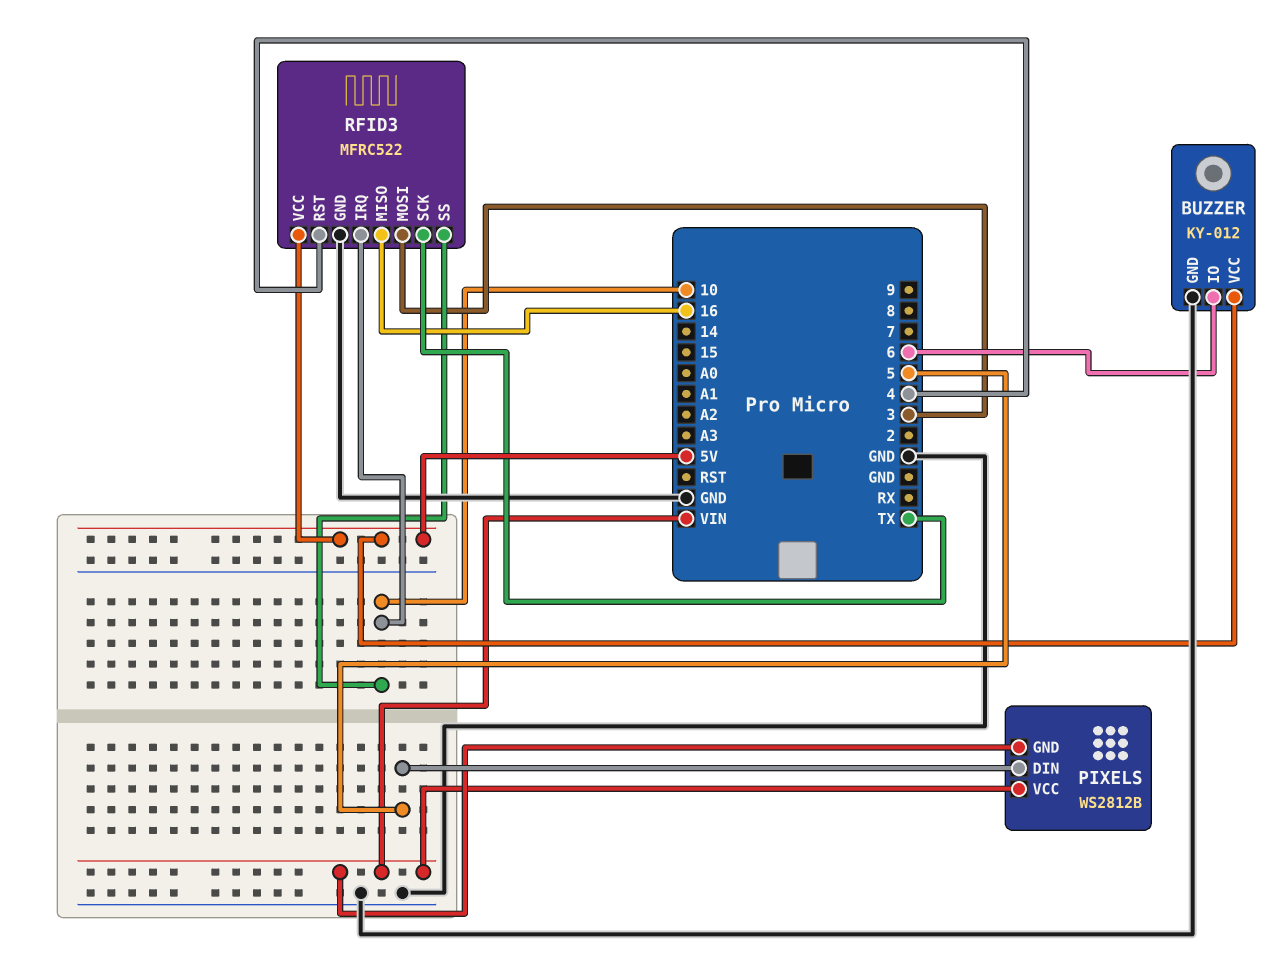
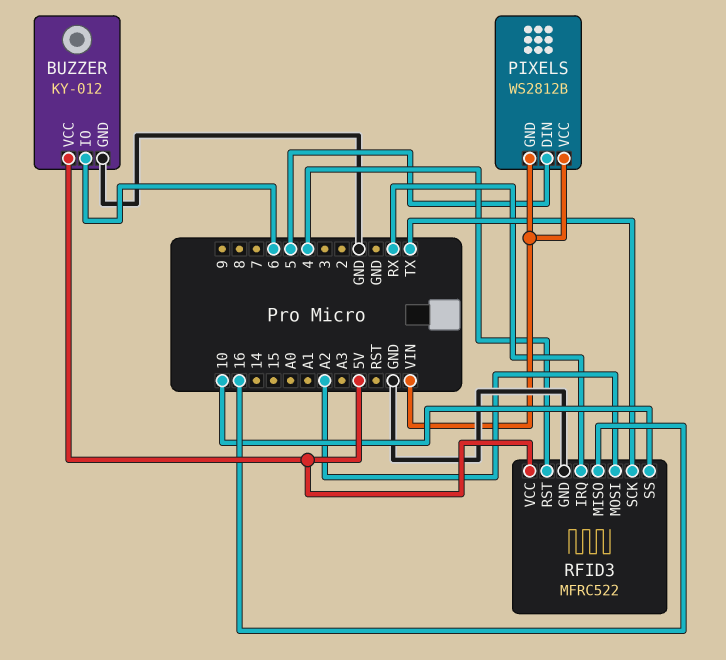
RFID3 pin IRQ: 10 -> RX
RFID3 pin MOSI: 3 -> A2

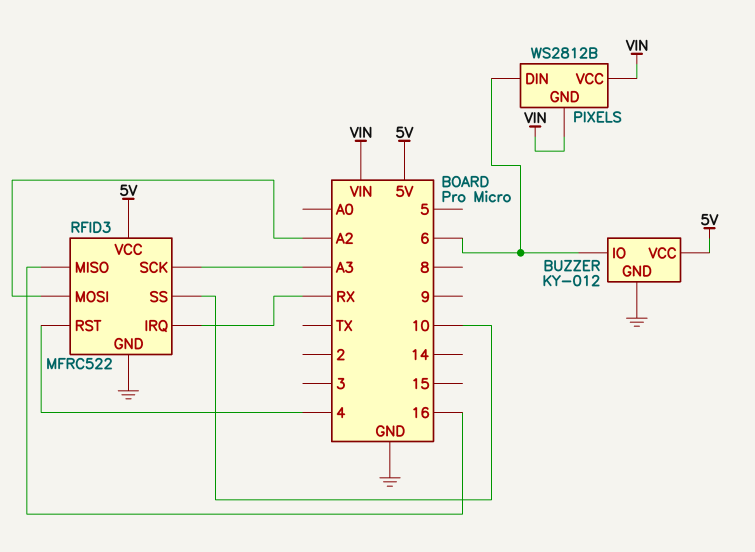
PIXELS pin DIN: 5 -> 6
RFID3 pin SCK: TX -> A3

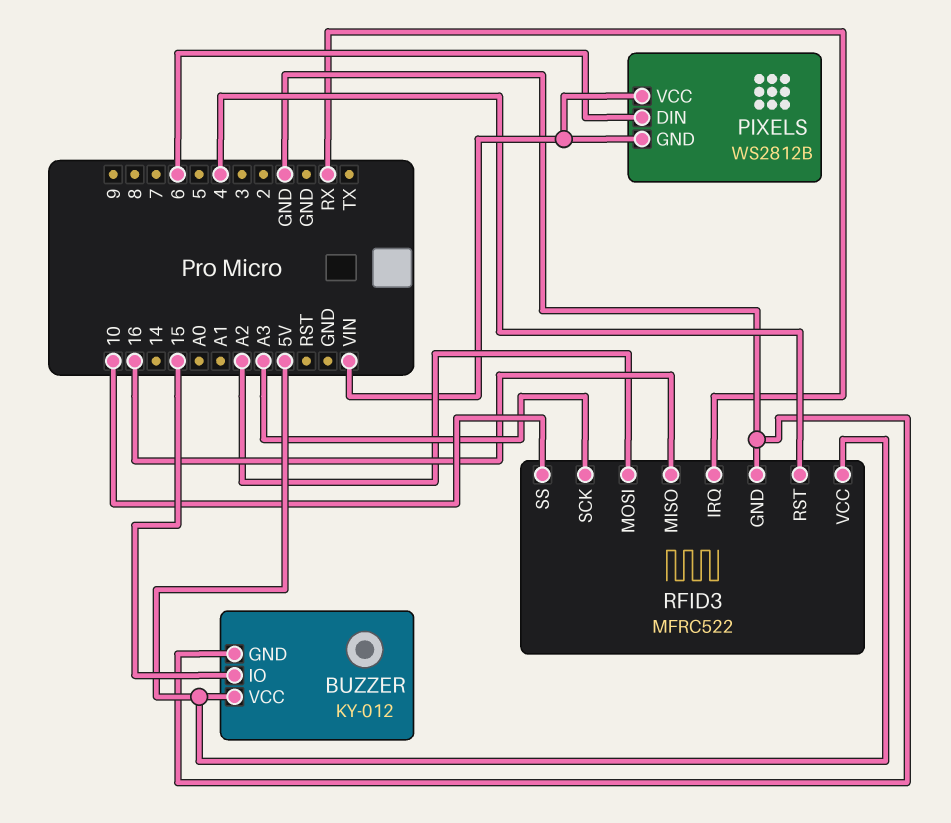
BUZZER pin IO: 6 -> 15

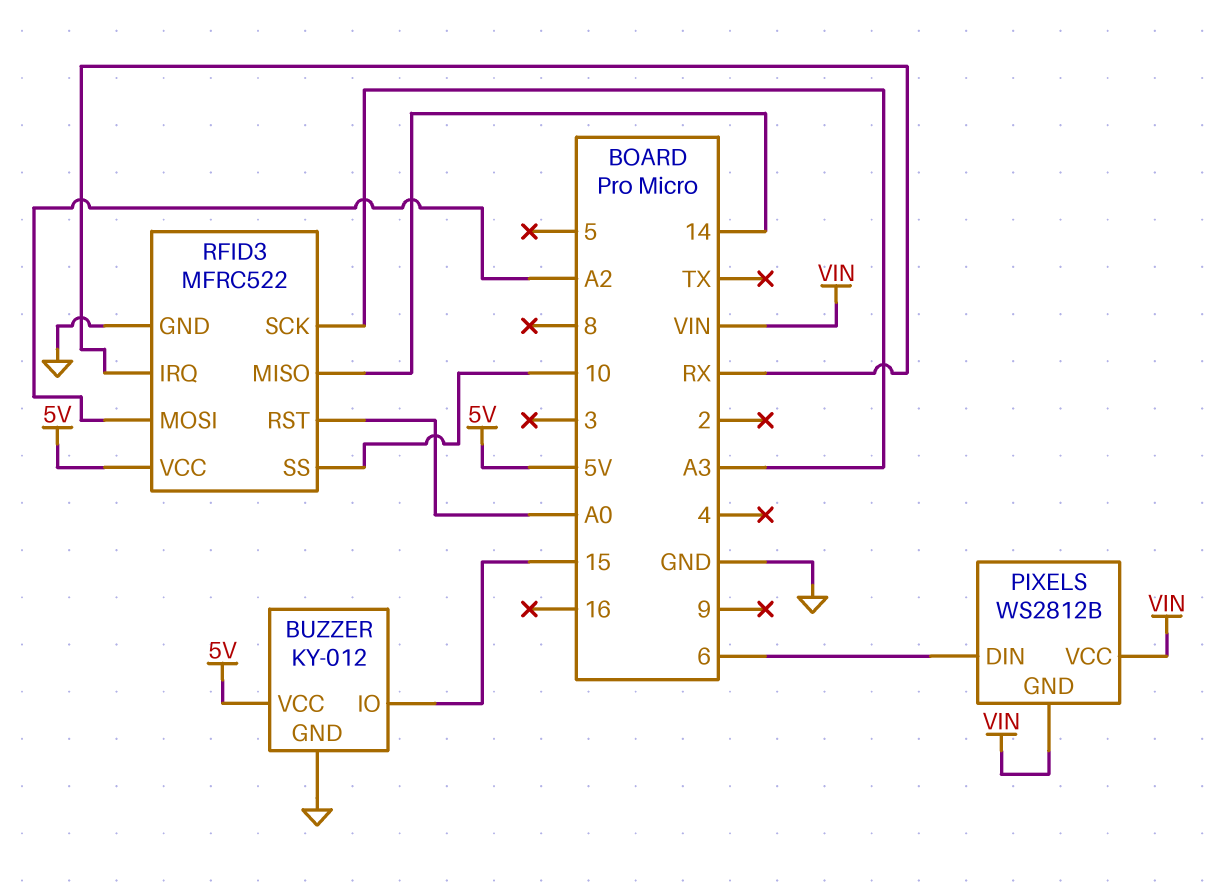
RFID3 pin MISO: 16 -> 14
RFID3 pin RST: 4 -> A0

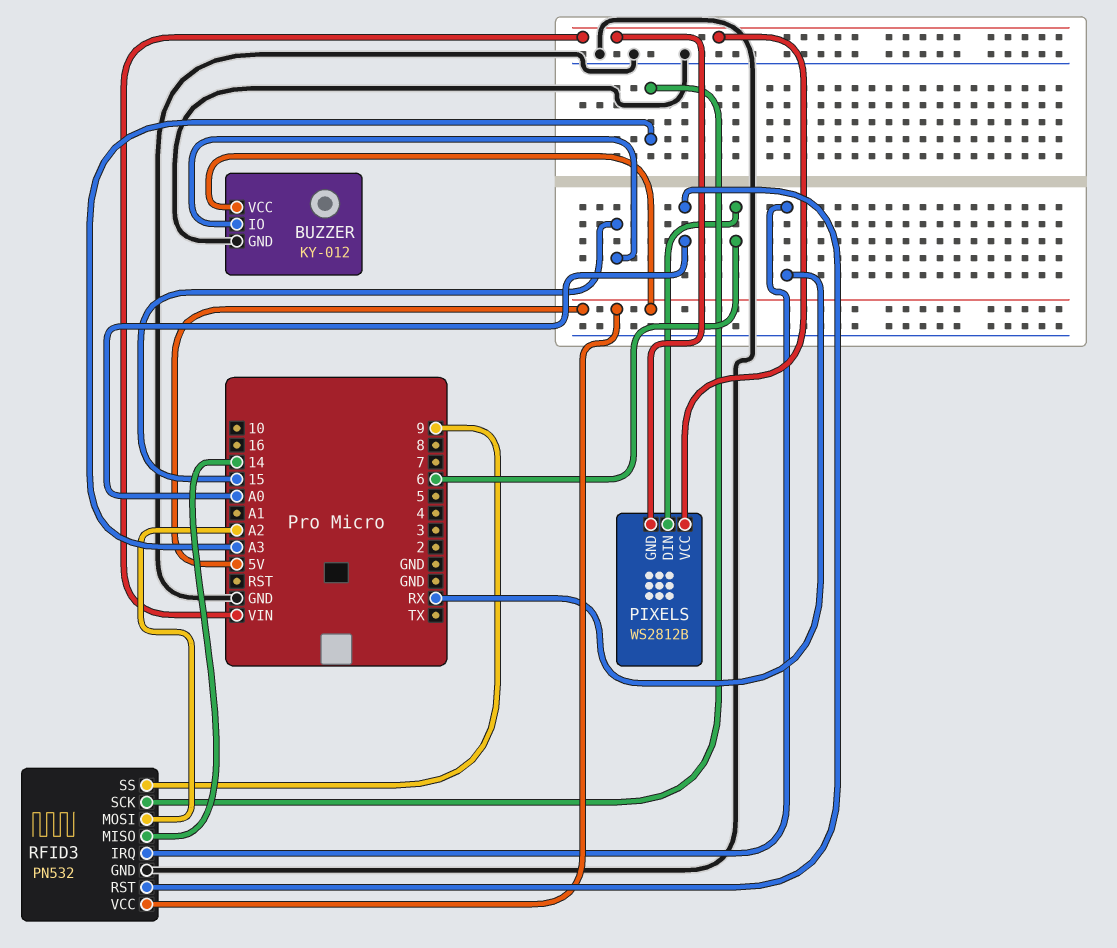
RFID3: MFRC522 -> PN532
RFID3 pin SS: 10 -> 9

